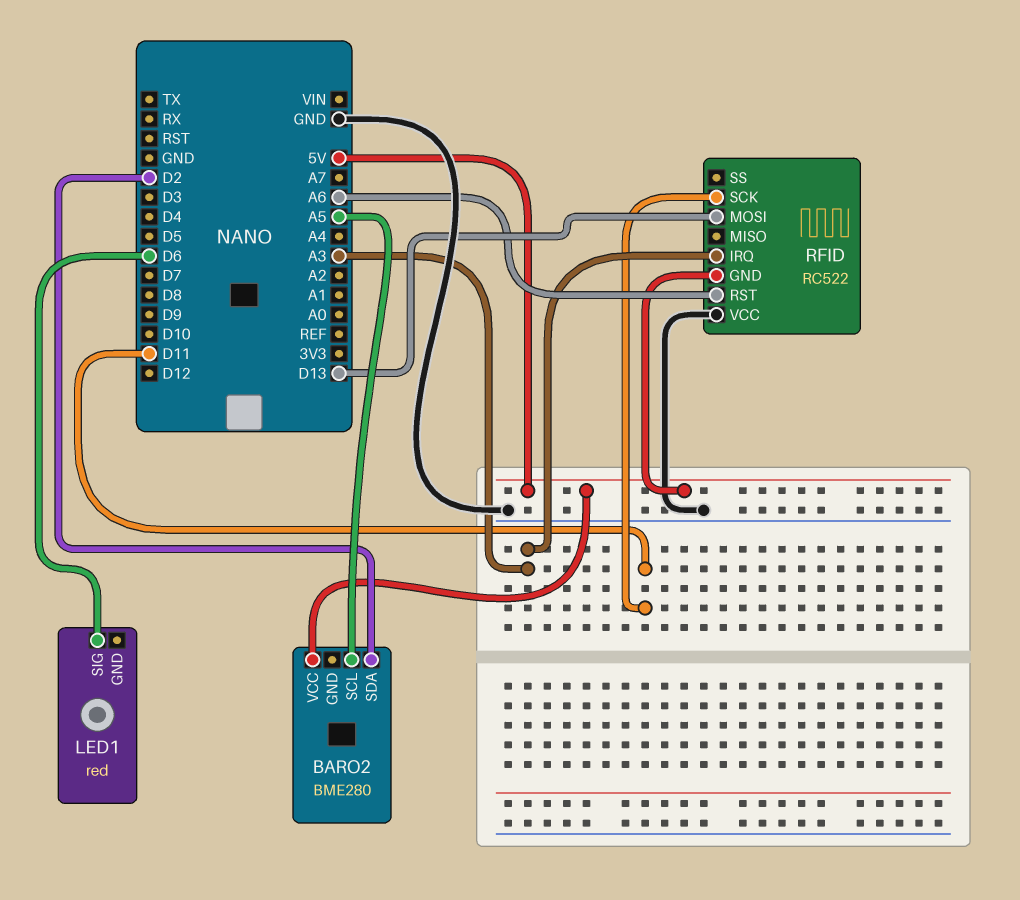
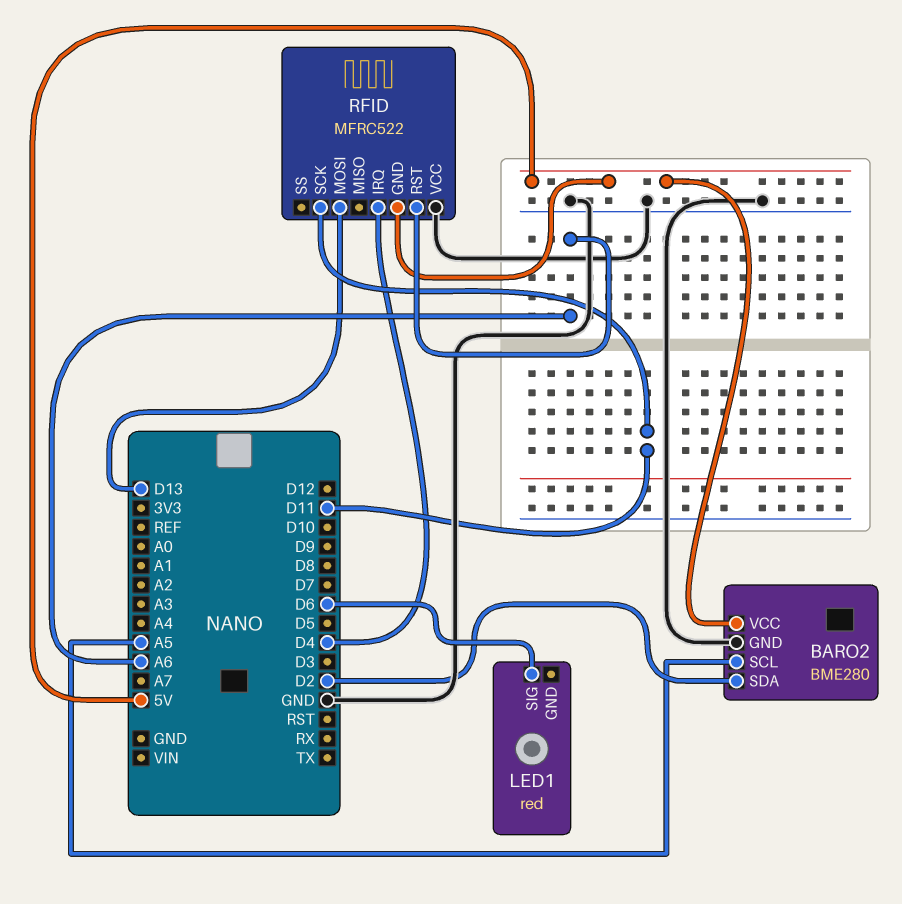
BARO2 pin GND: none -> GND
RFID: RC522 -> MFRC522
RFID pin IRQ: A3 -> D4

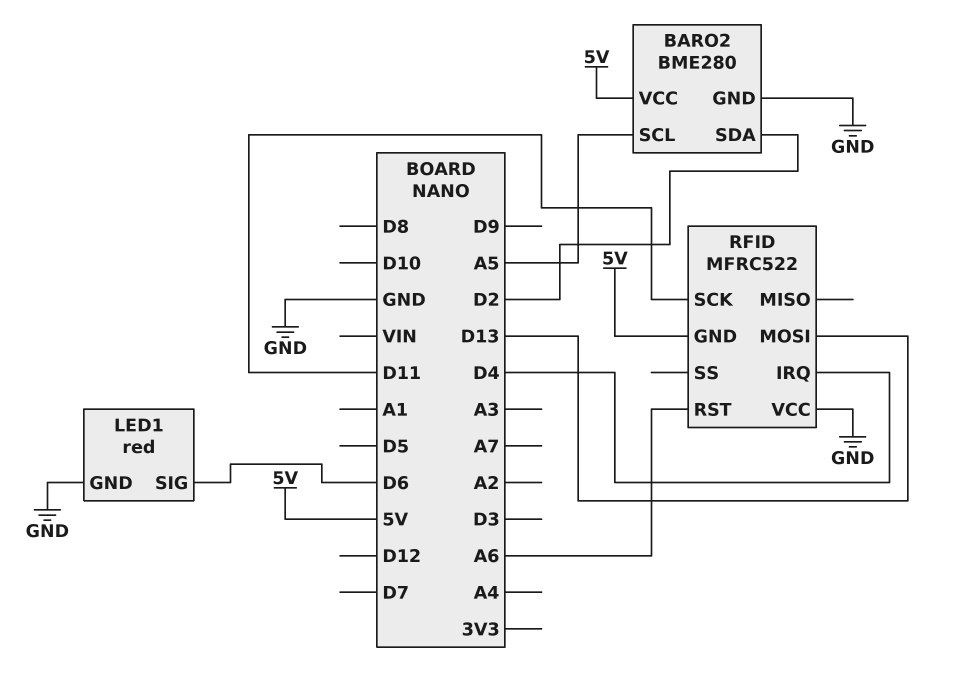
LED1 pin GND: none -> GND

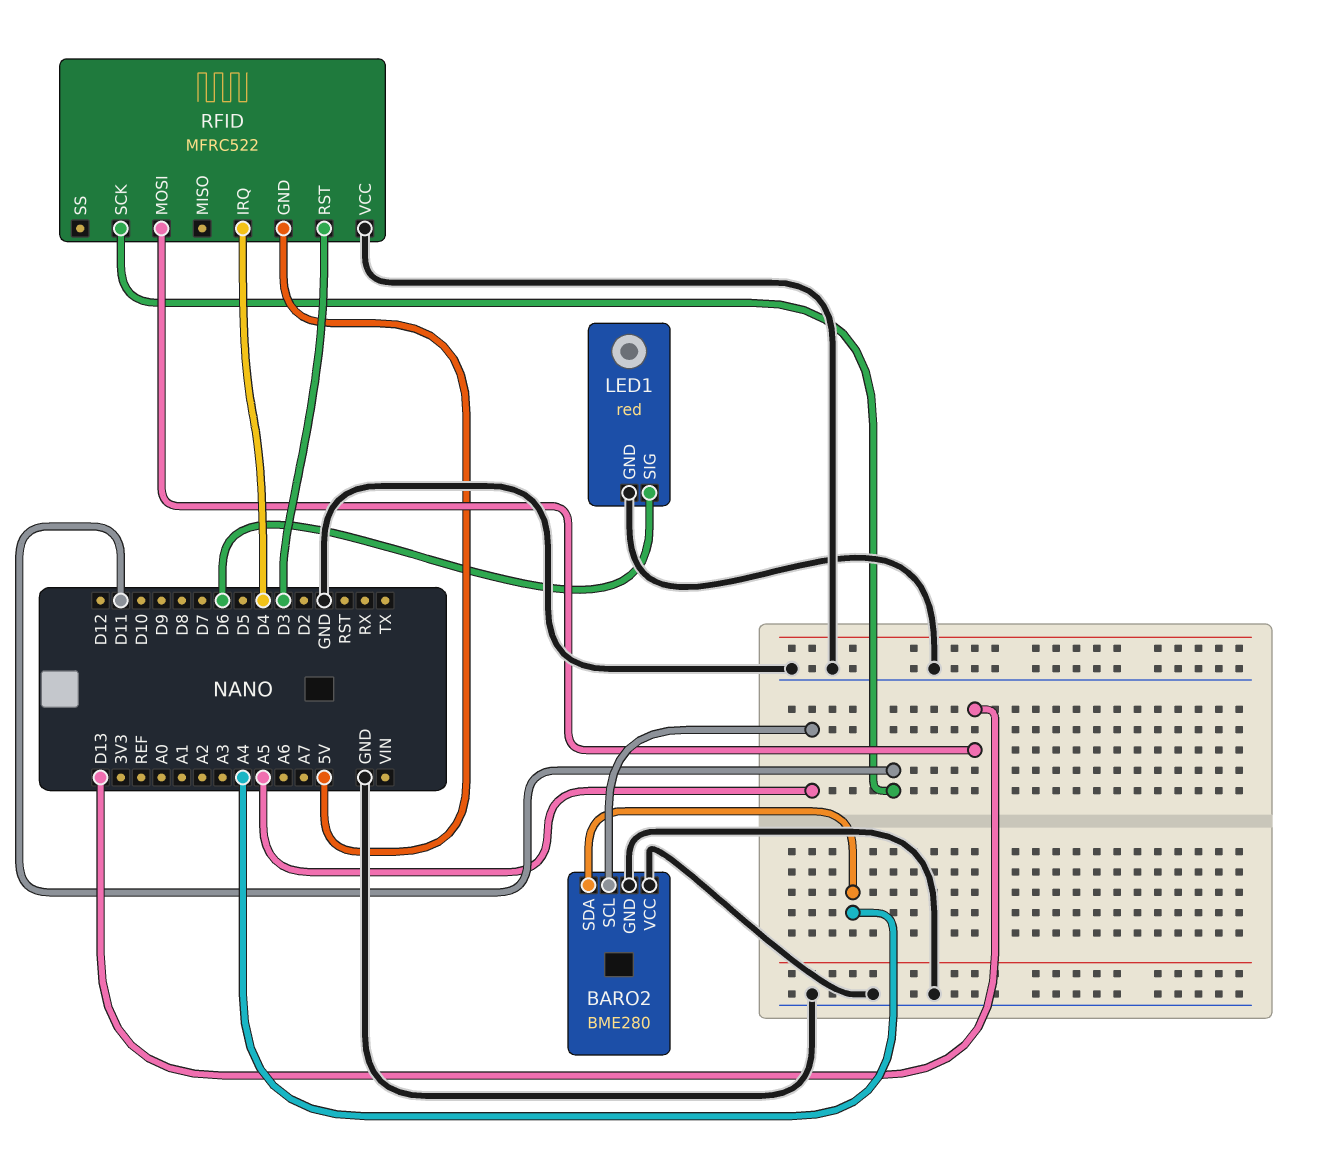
BARO2 pin SDA: D2 -> A4
BARO2 pin VCC: 5V -> GND
RFID pin RST: A6 -> D3

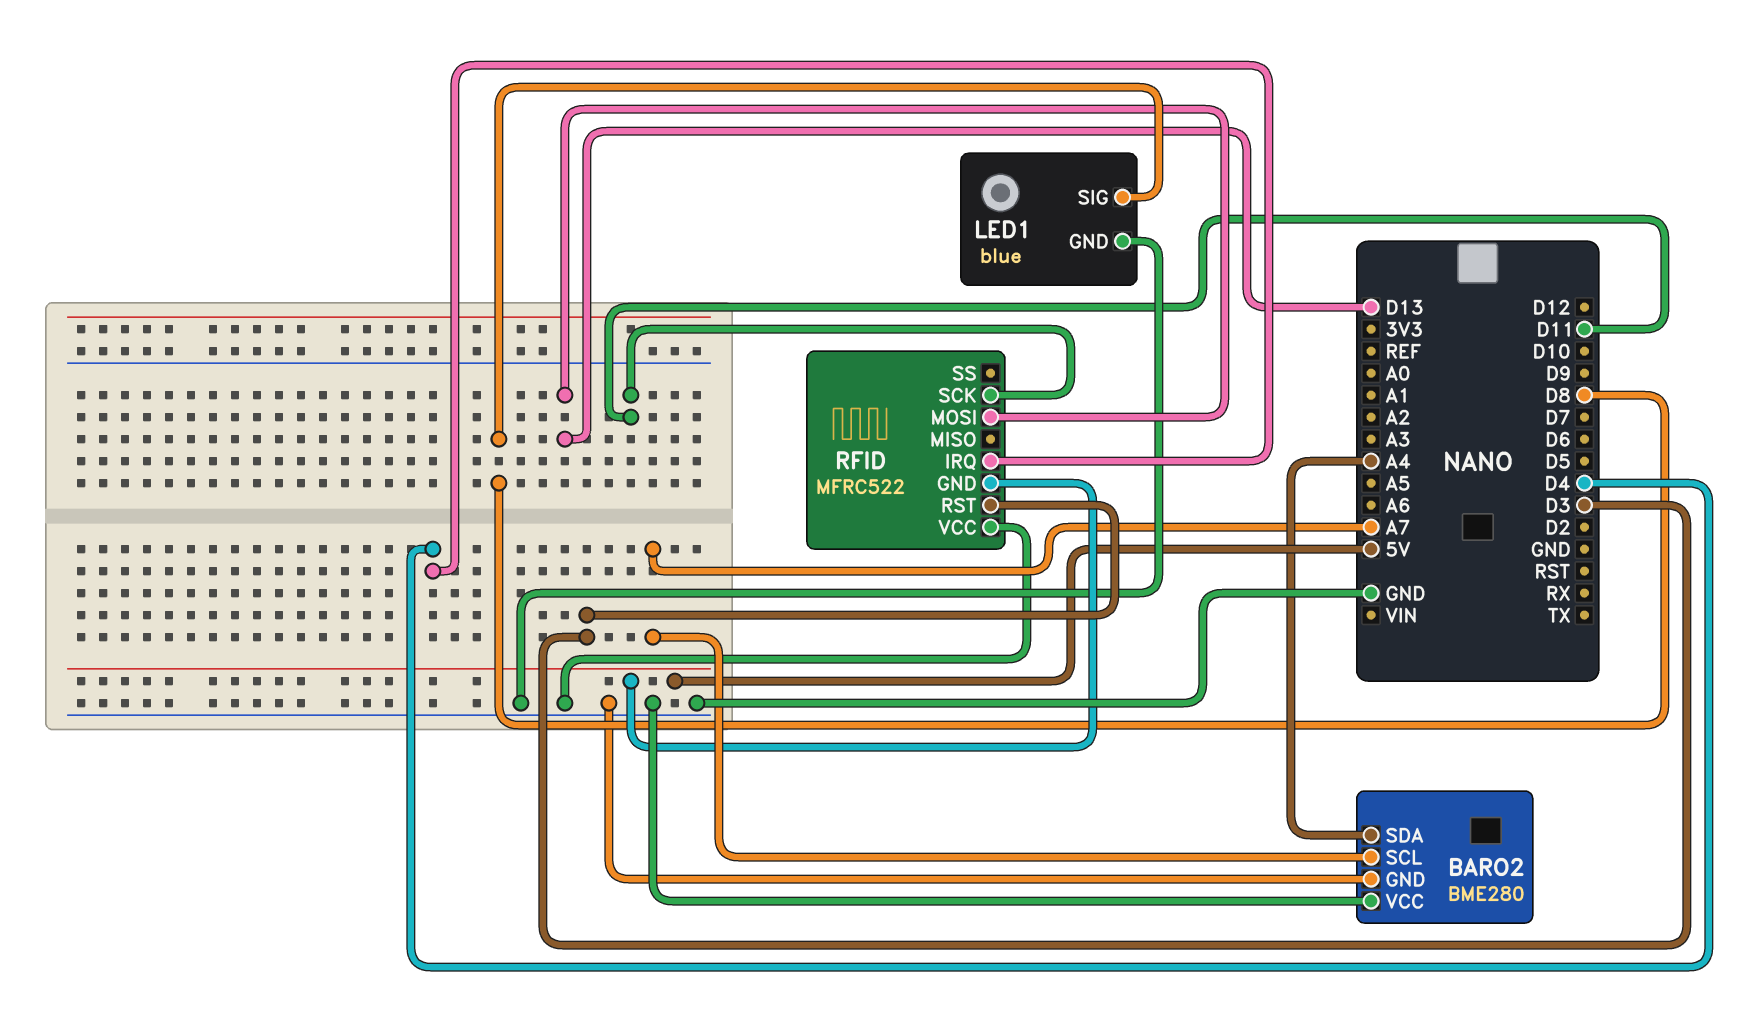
BARO2 pin SCL: A5 -> A7
LED1: red -> blue
LED1 pin SIG: D6 -> D8

